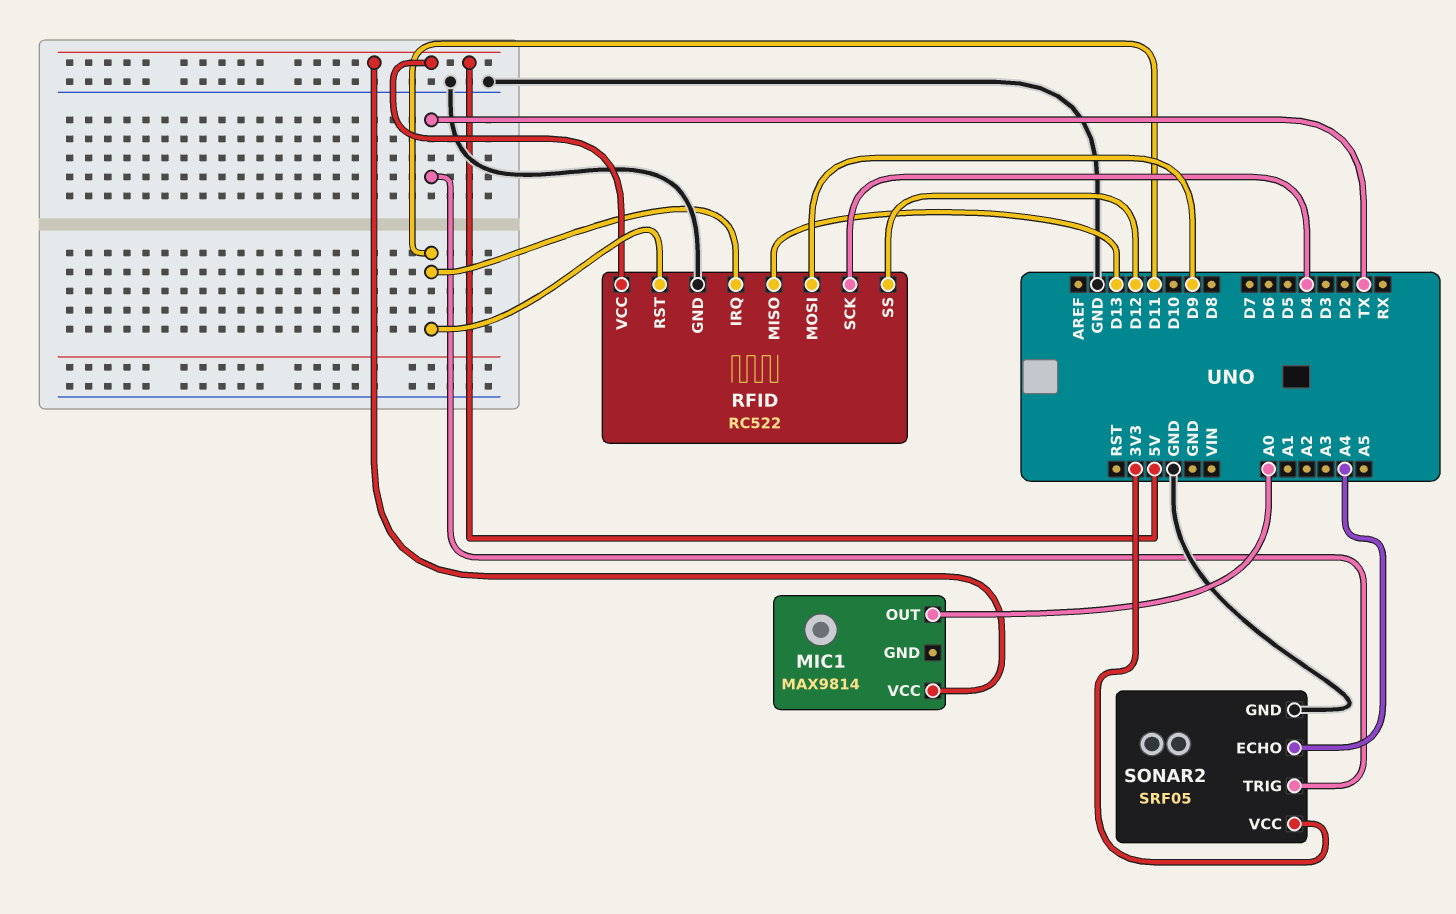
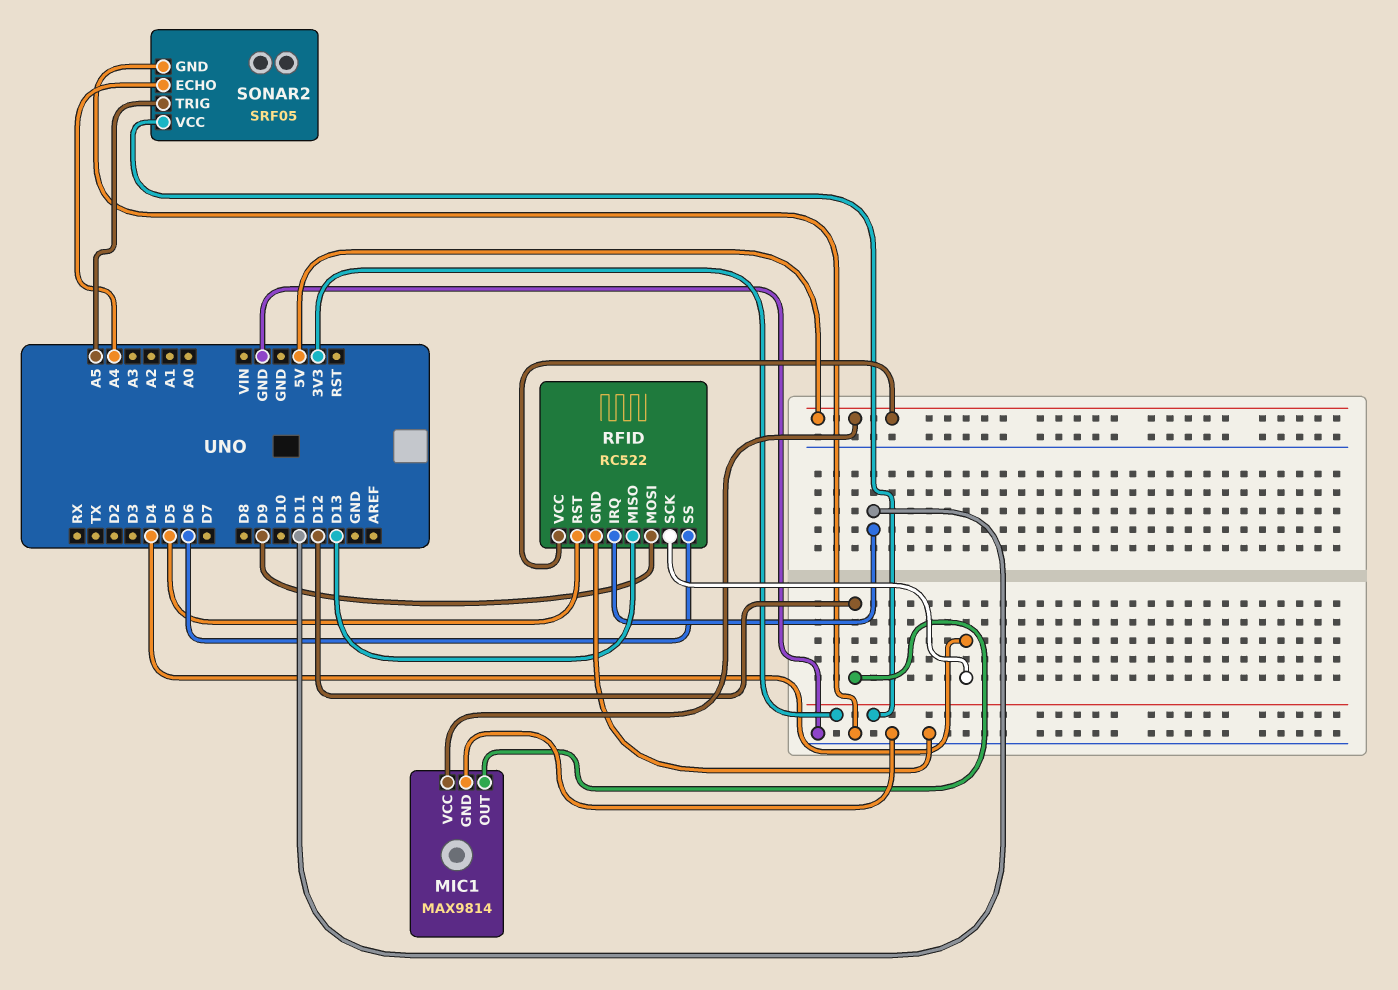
MIC1 pin GND: none -> GND
MIC1 pin OUT: A0 -> D12
RFID pin RST: D11 -> D5
RFID pin SS: D12 -> D6
SONAR2 pin TRIG: TX -> A5

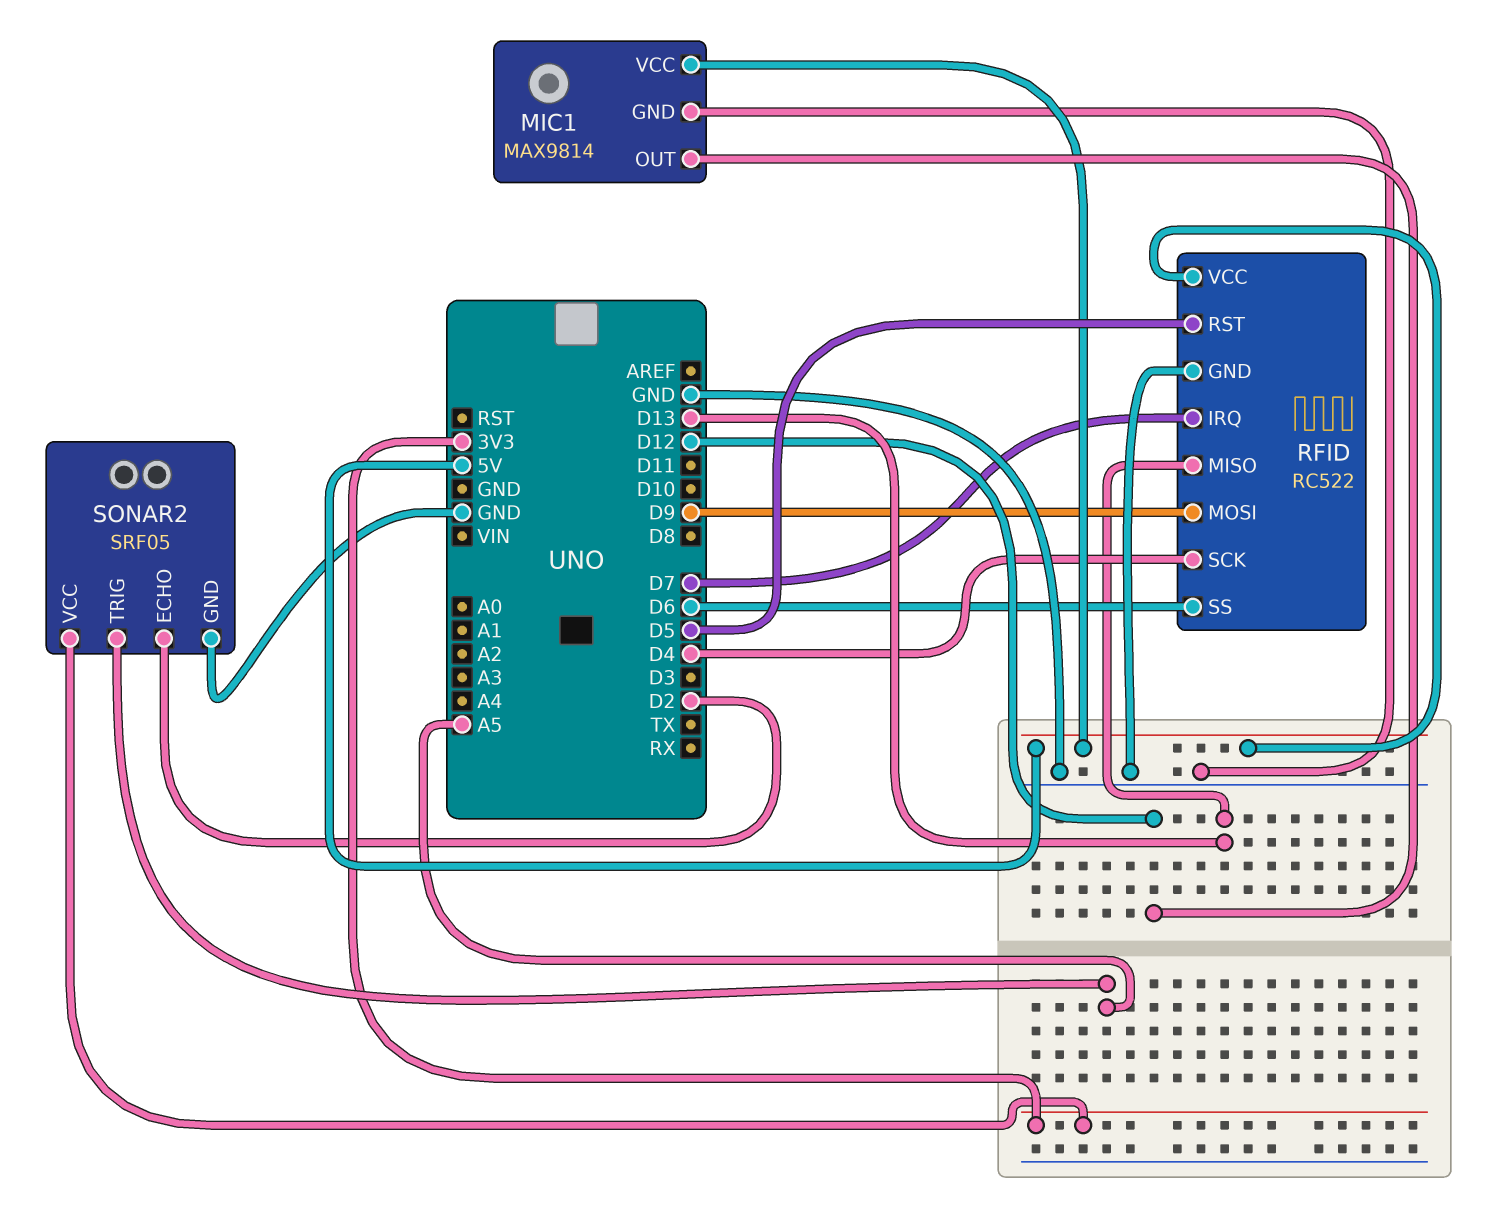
RFID pin IRQ: D11 -> D7
SONAR2 pin ECHO: A4 -> D2

